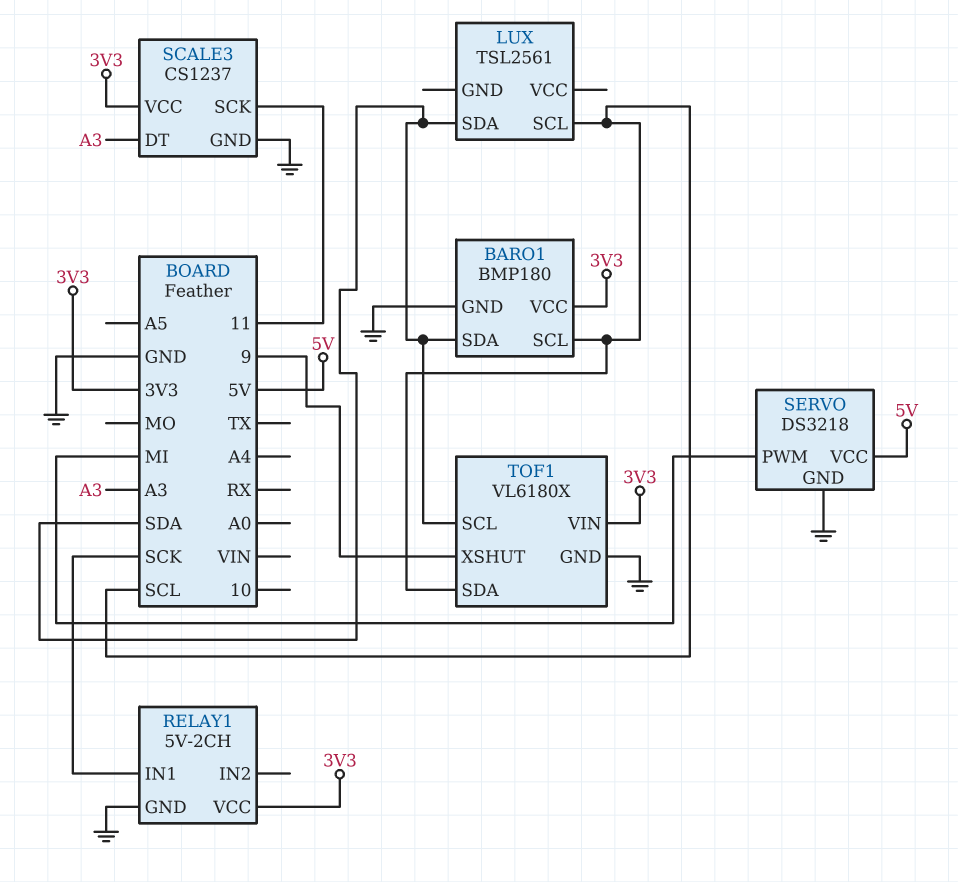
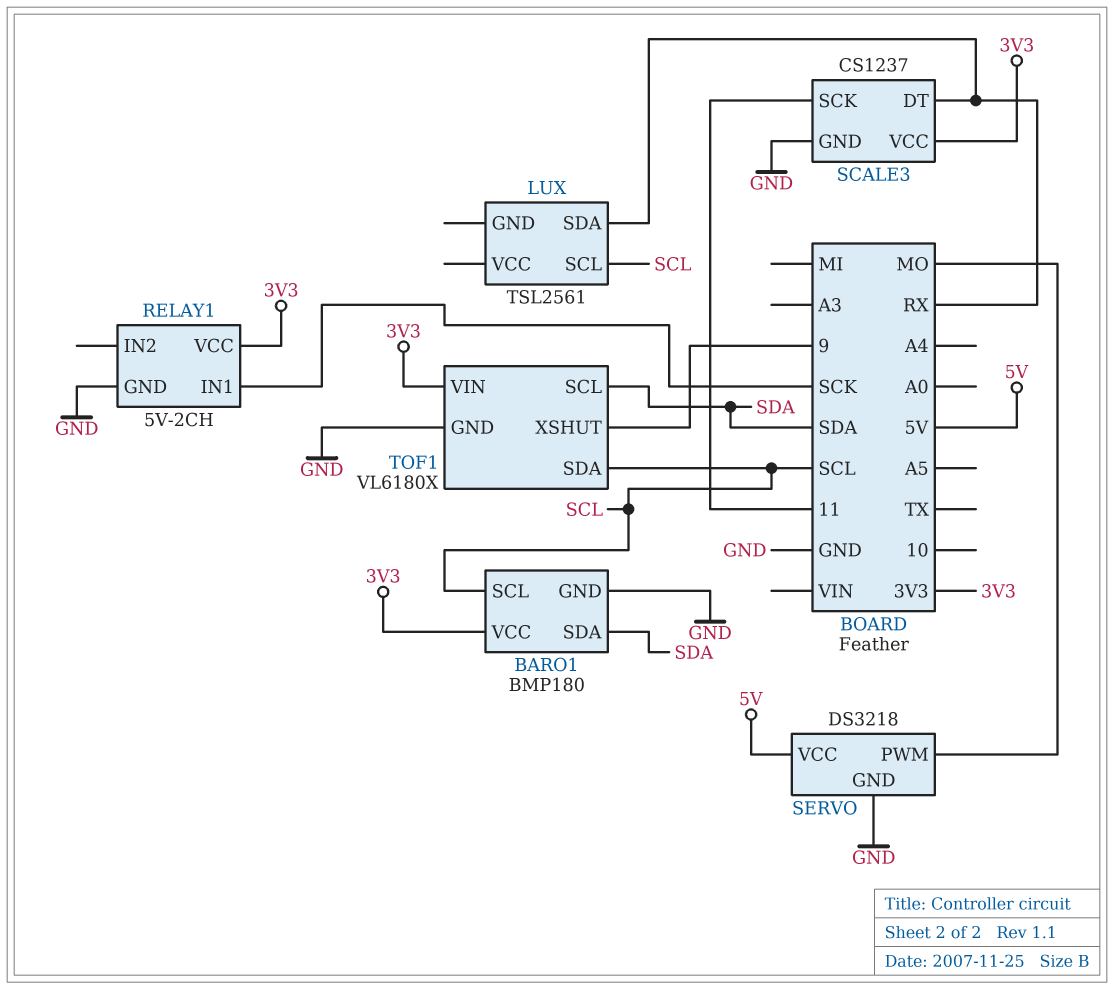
LUX pin SDA: SDA -> RX
SCALE3 pin DT: A3 -> RX
SERVO pin PWM: MI -> MO

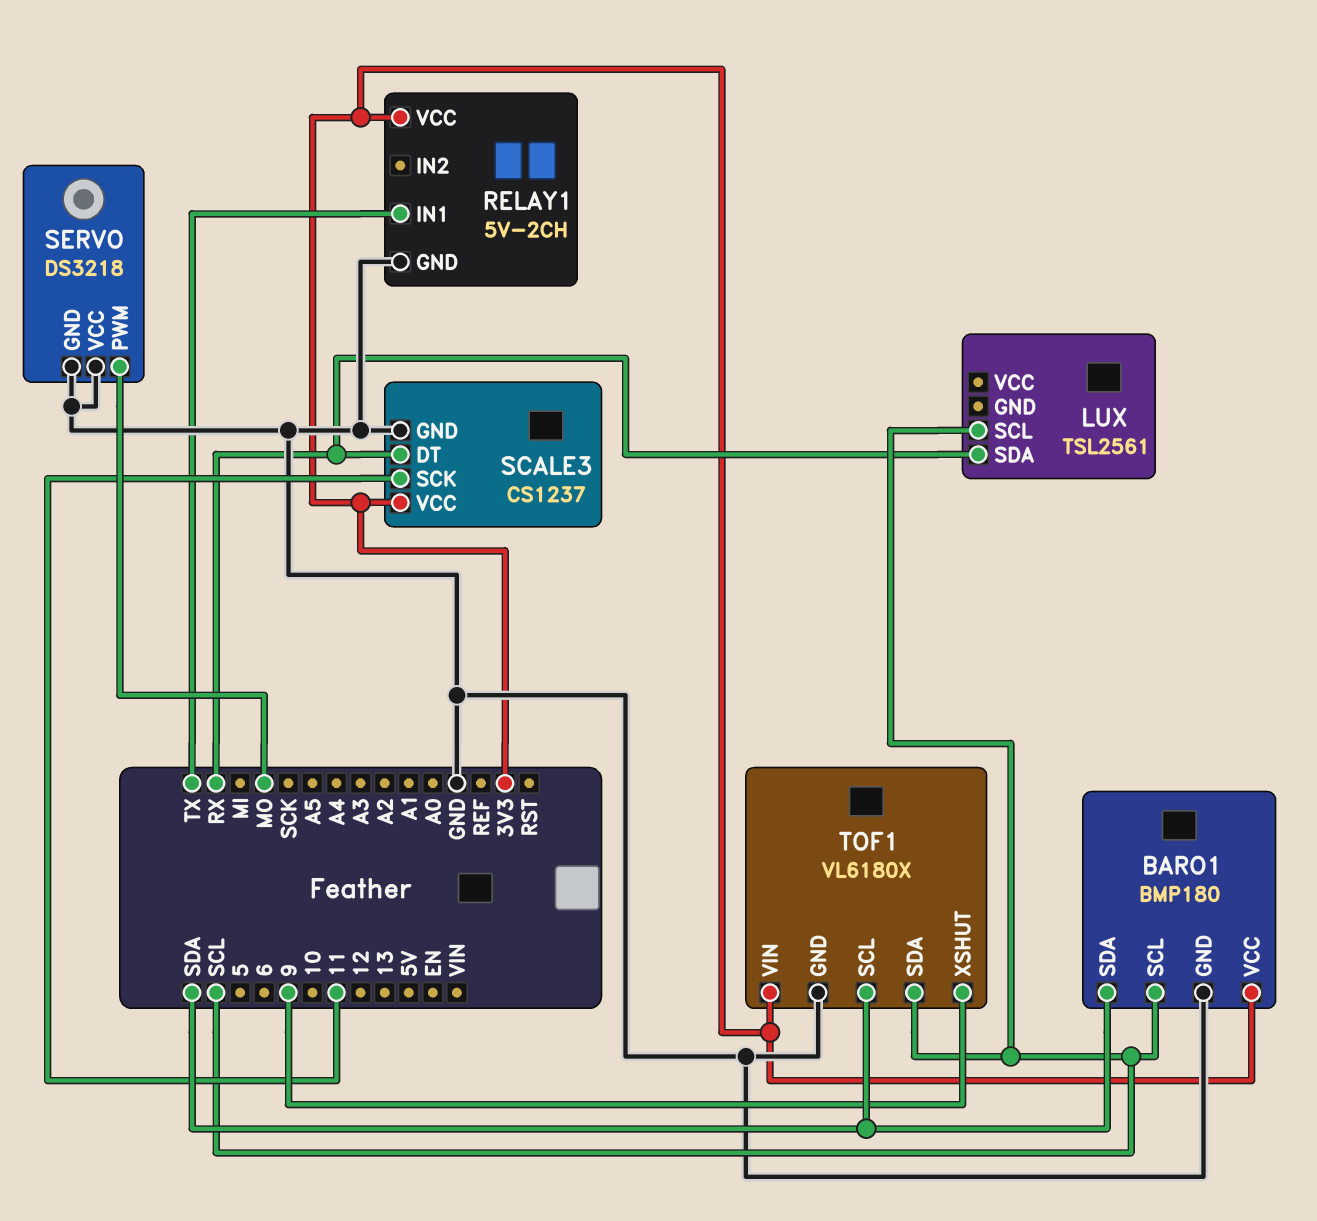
RELAY1 pin IN1: SCK -> TX
SERVO pin VCC: 5V -> GND

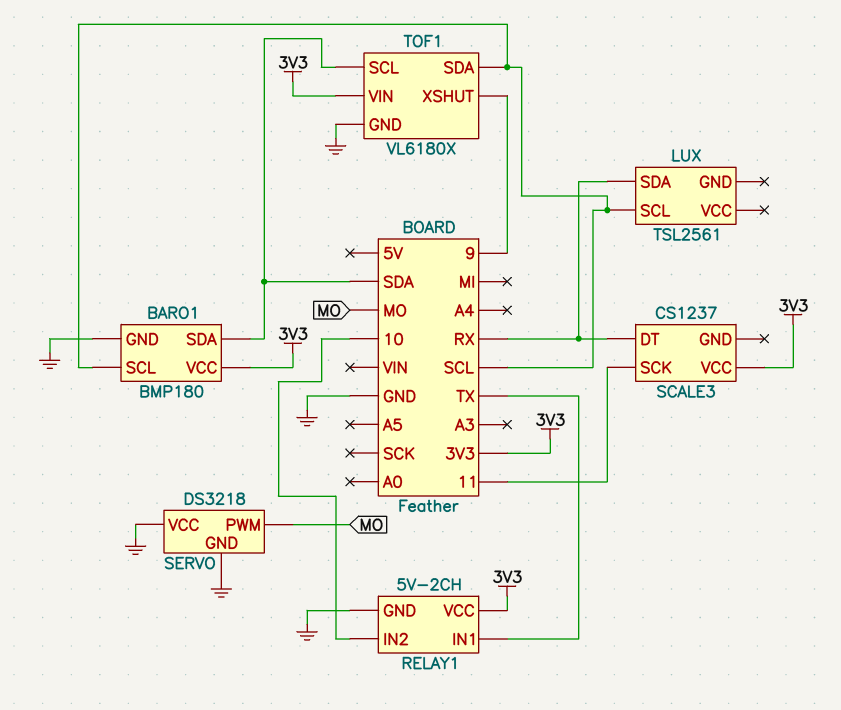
RELAY1 pin IN2: none -> 10
SCALE3 pin GND: GND -> none

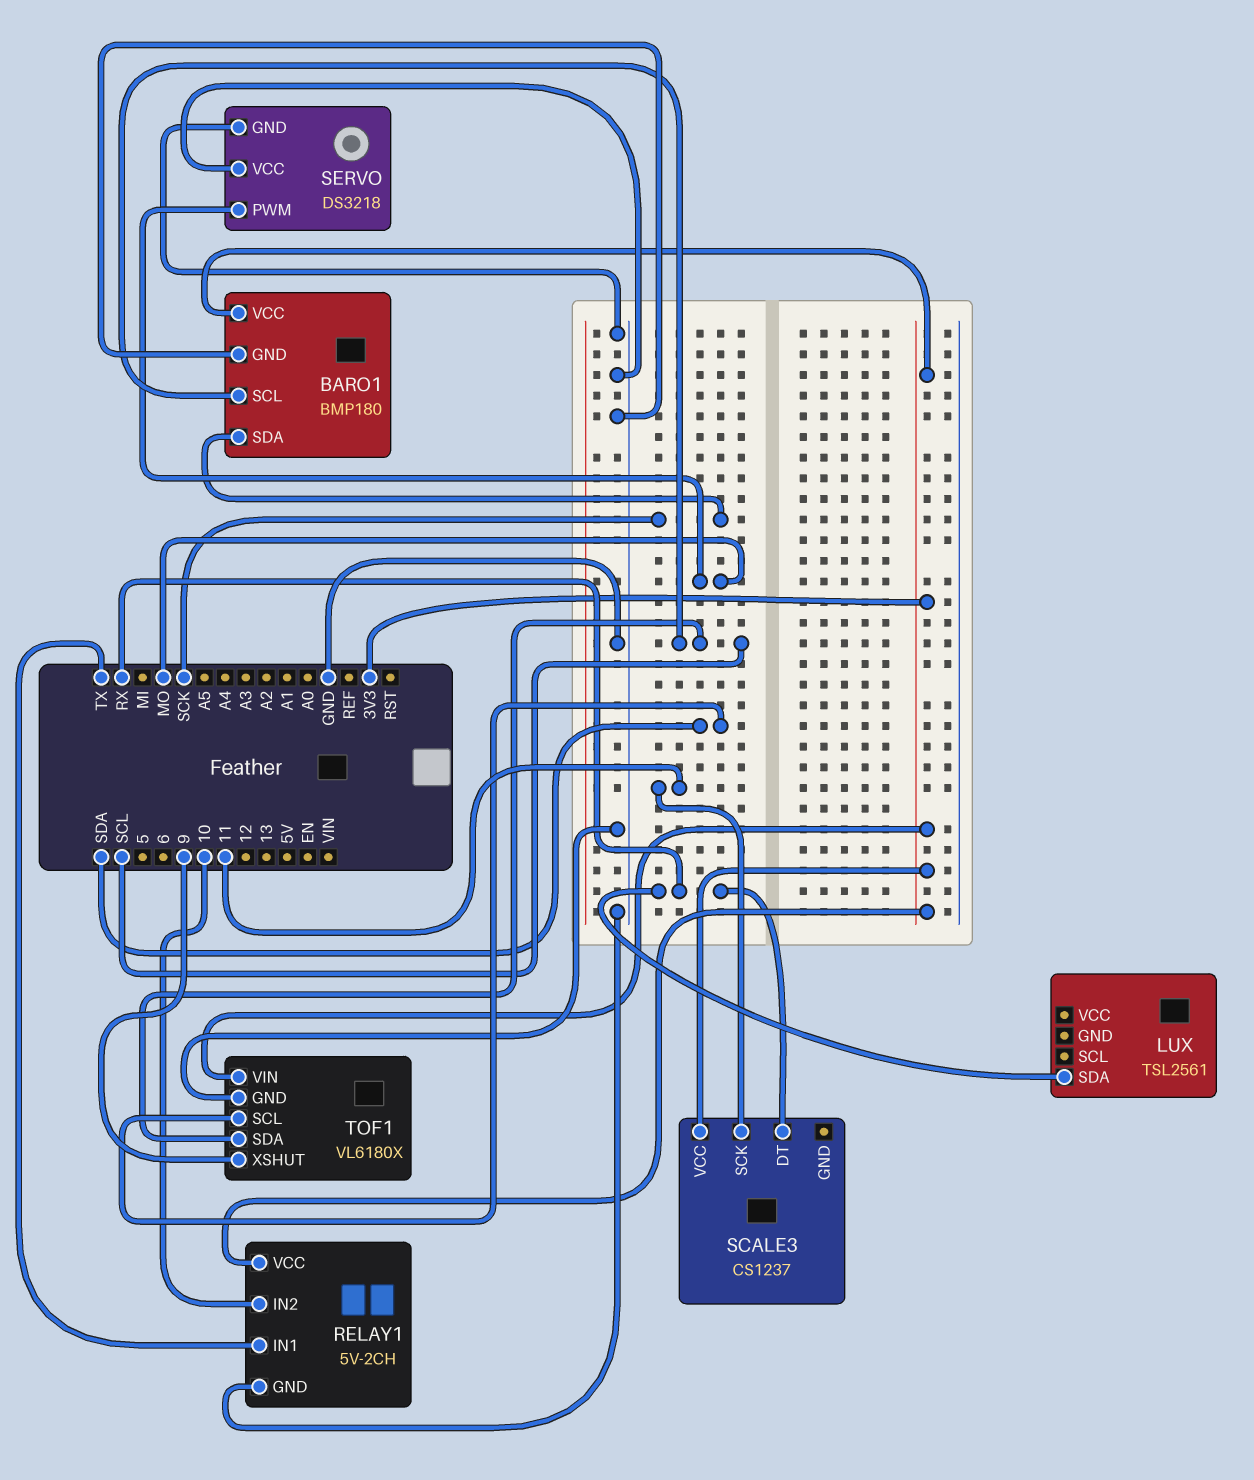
BARO1 pin SDA: SDA -> SCK
LUX pin SCL: SCL -> none

